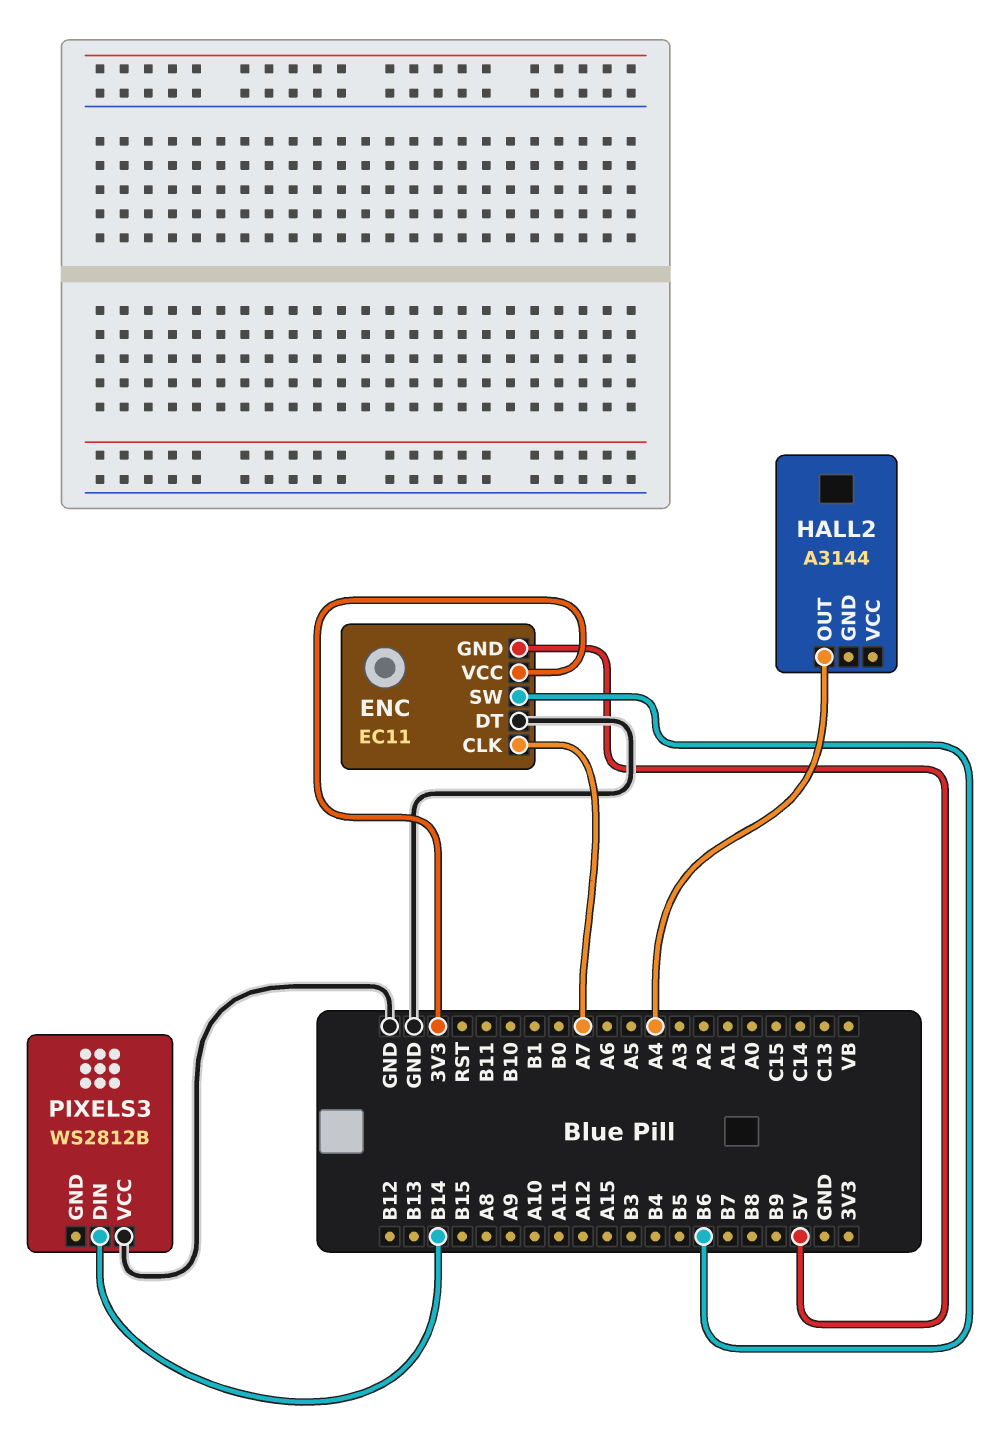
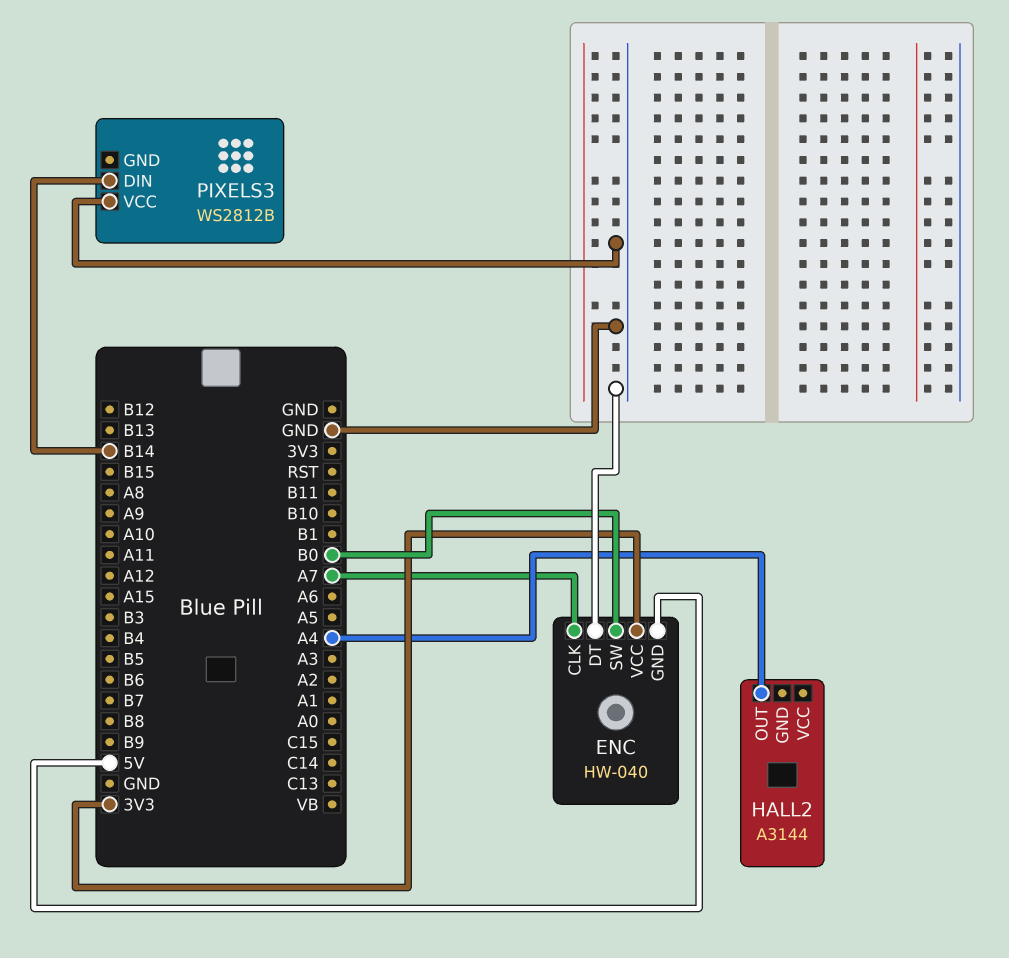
ENC: EC11 -> HW-040
ENC pin SW: B6 -> B0

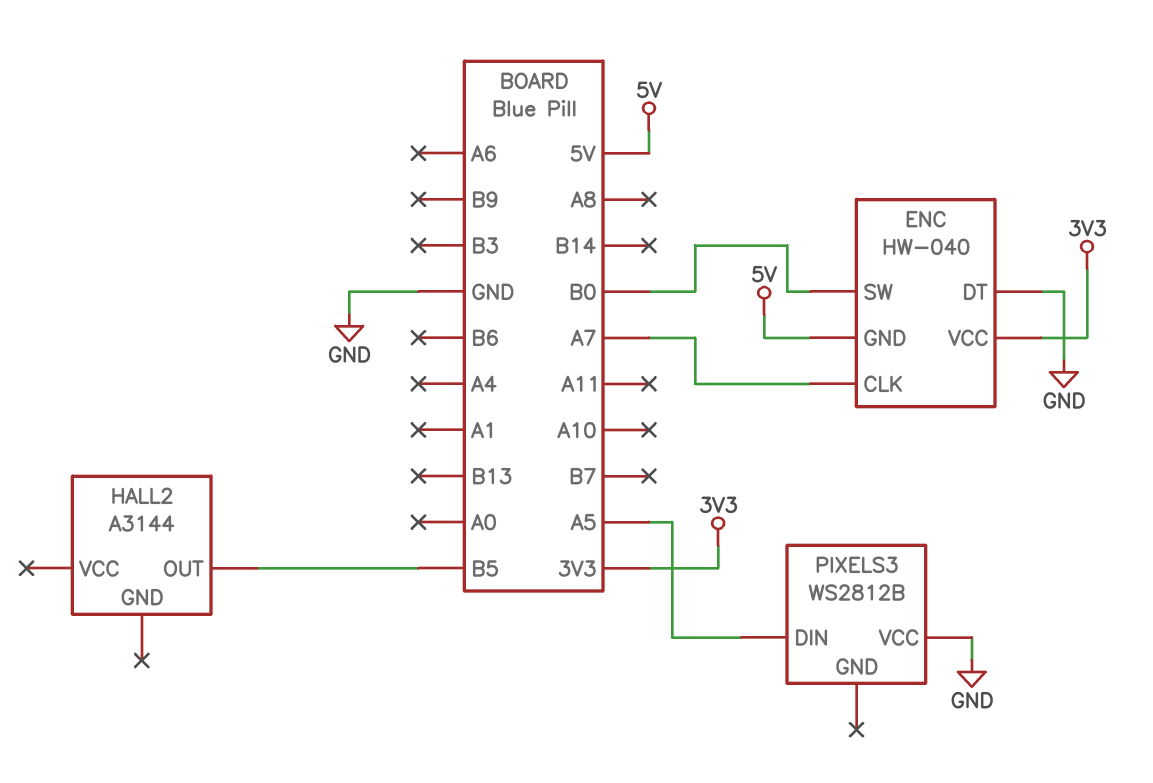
HALL2 pin OUT: A4 -> B5
PIXELS3 pin DIN: B14 -> A5

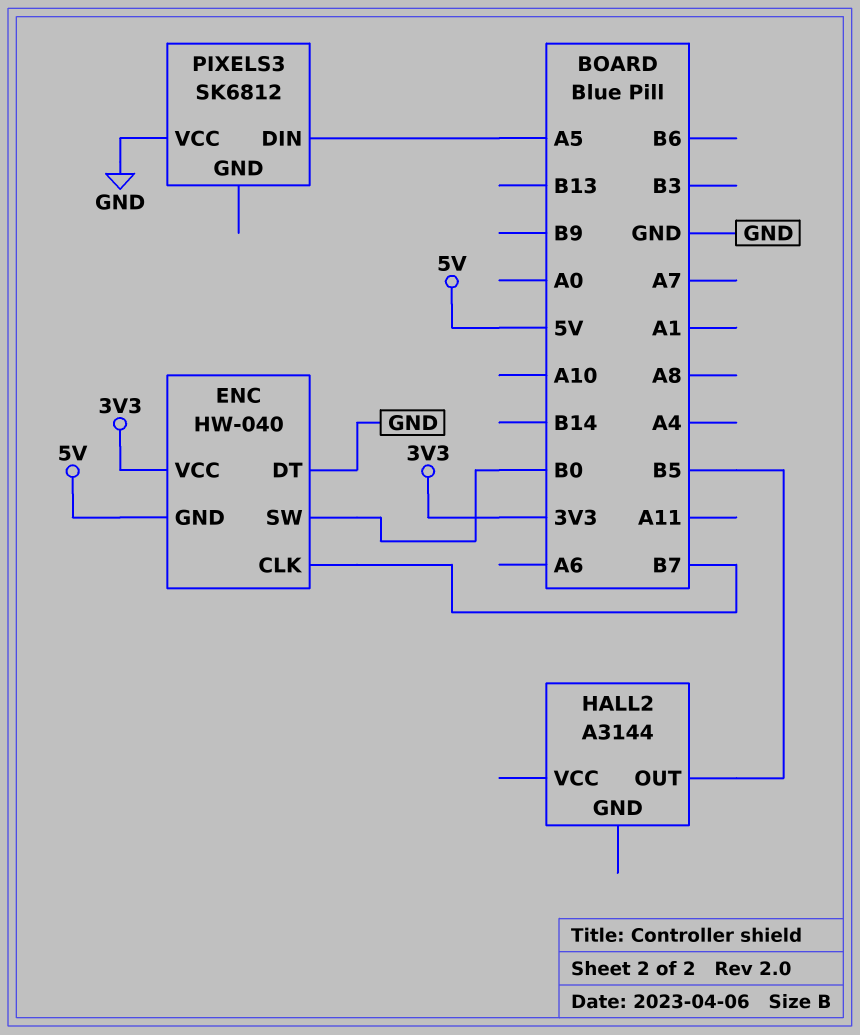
ENC pin CLK: A7 -> B7
PIXELS3: WS2812B -> SK6812

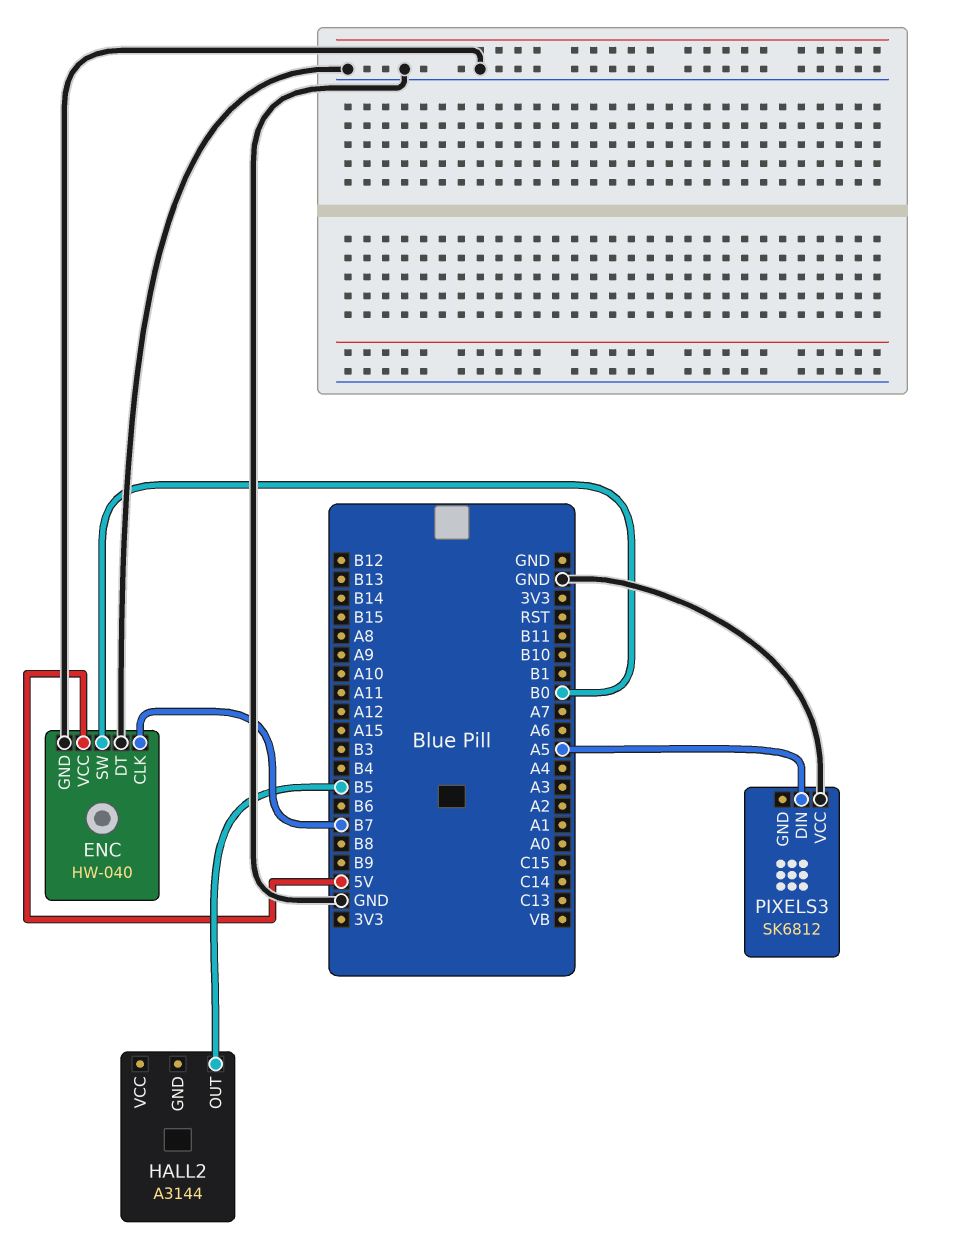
ENC pin GND: 5V -> GND
ENC pin VCC: 3V3 -> 5V

